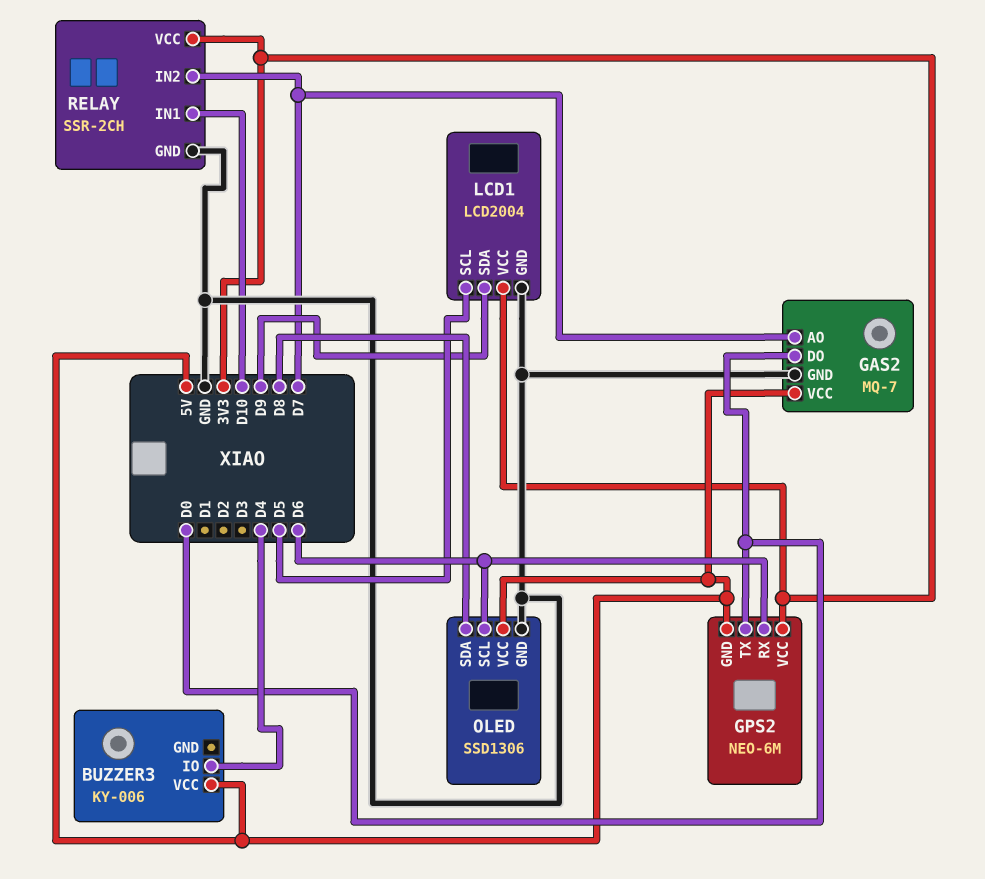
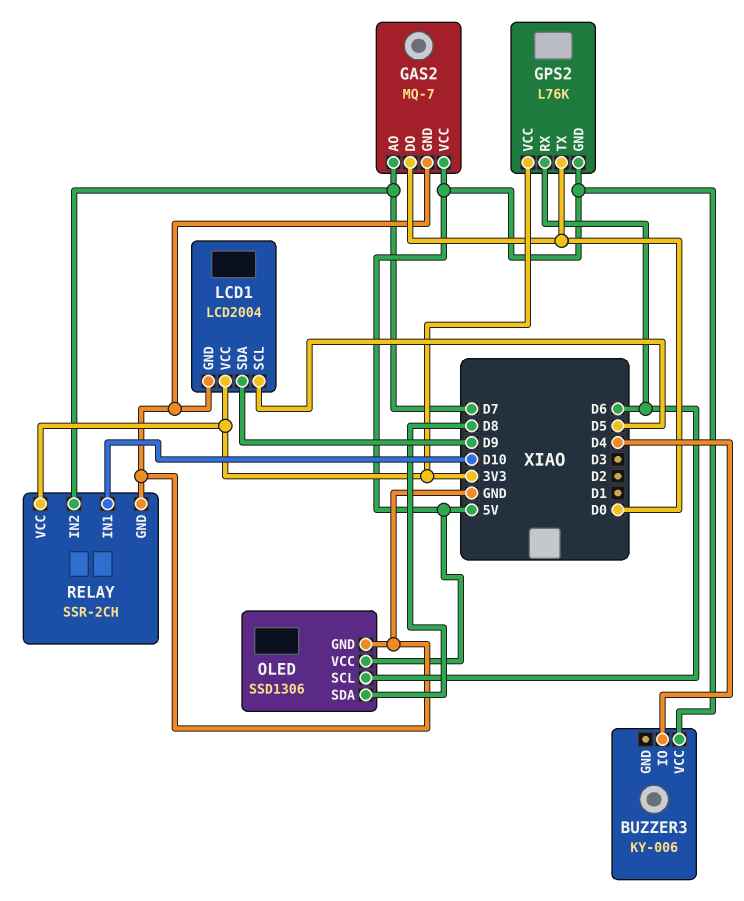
GPS2: NEO-6M -> L76K

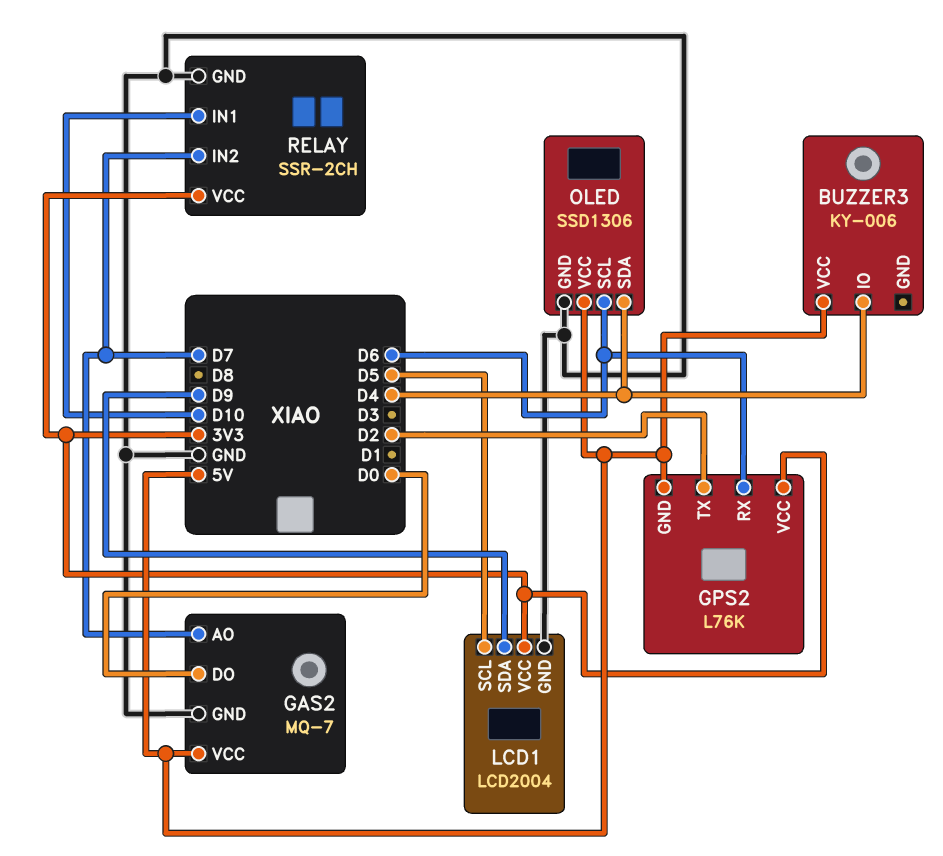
GPS2 pin TX: D0 -> D2
OLED pin SDA: D8 -> D4

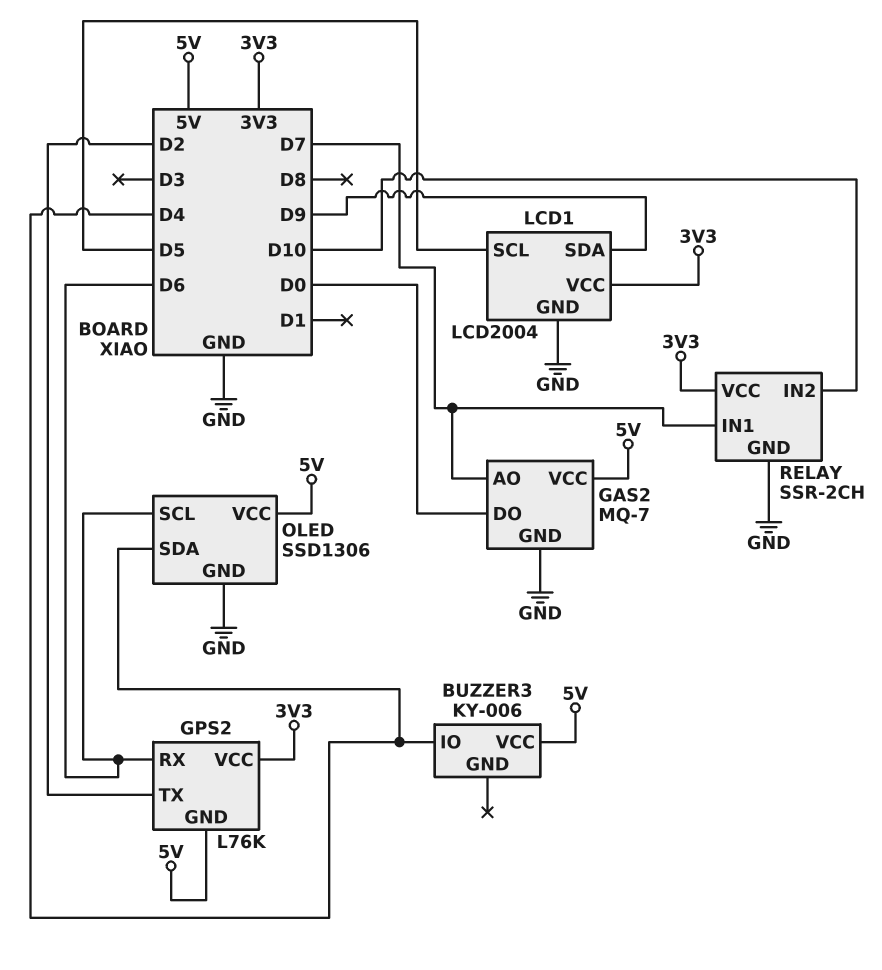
RELAY pin IN1: D10 -> D7
RELAY pin IN2: D7 -> D10

